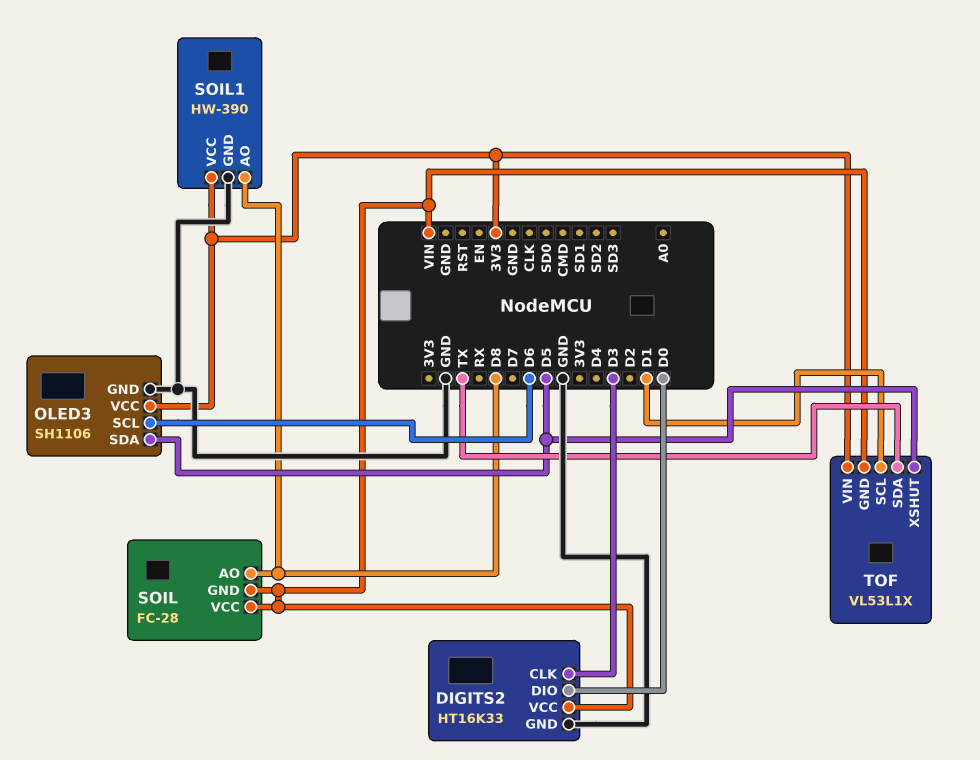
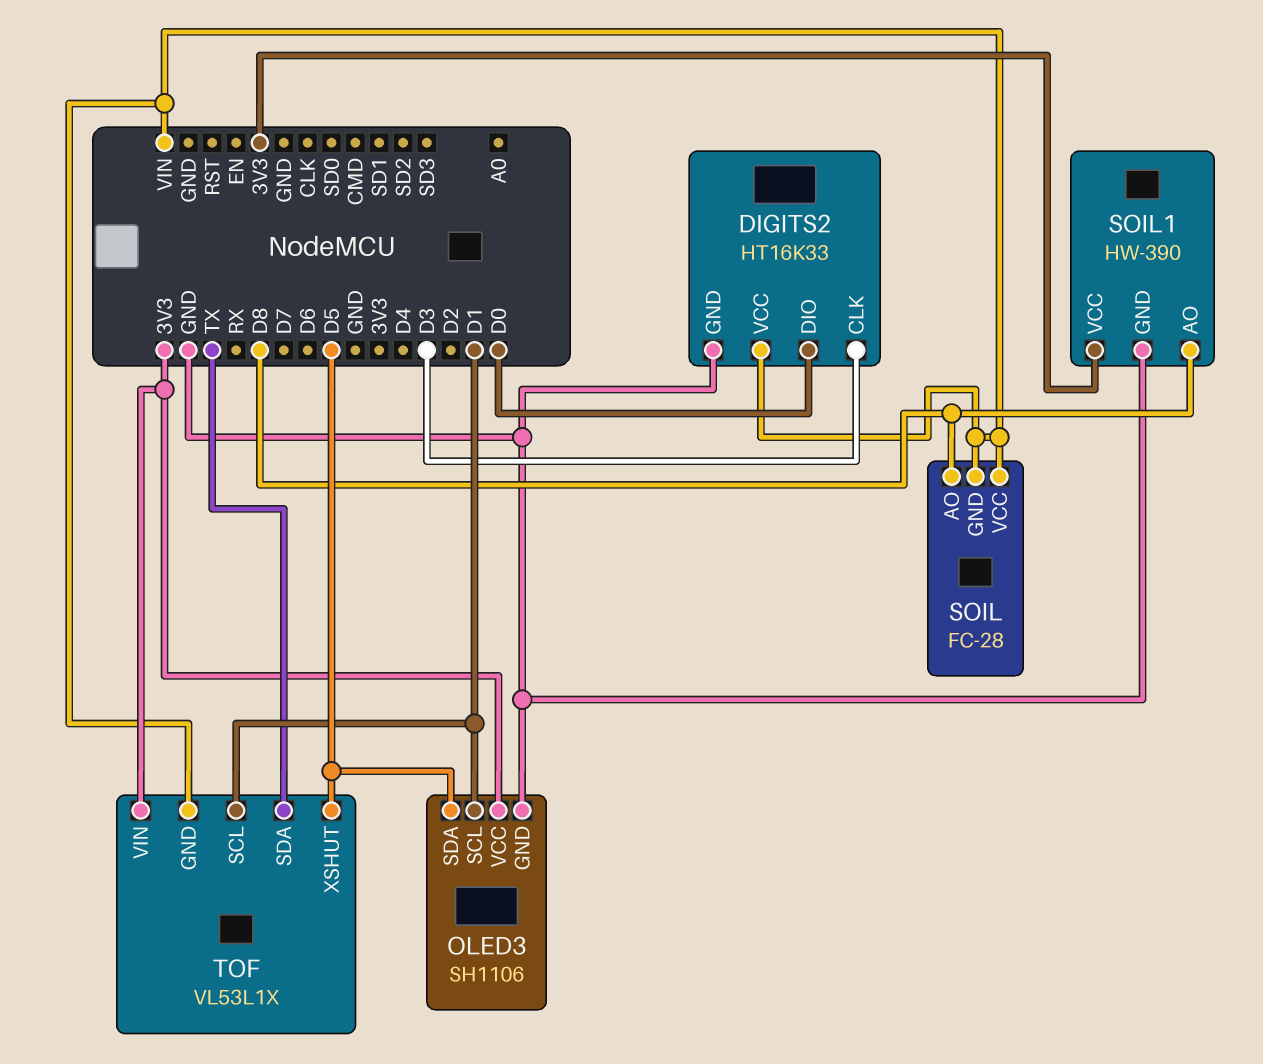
OLED3 pin SCL: D6 -> D1

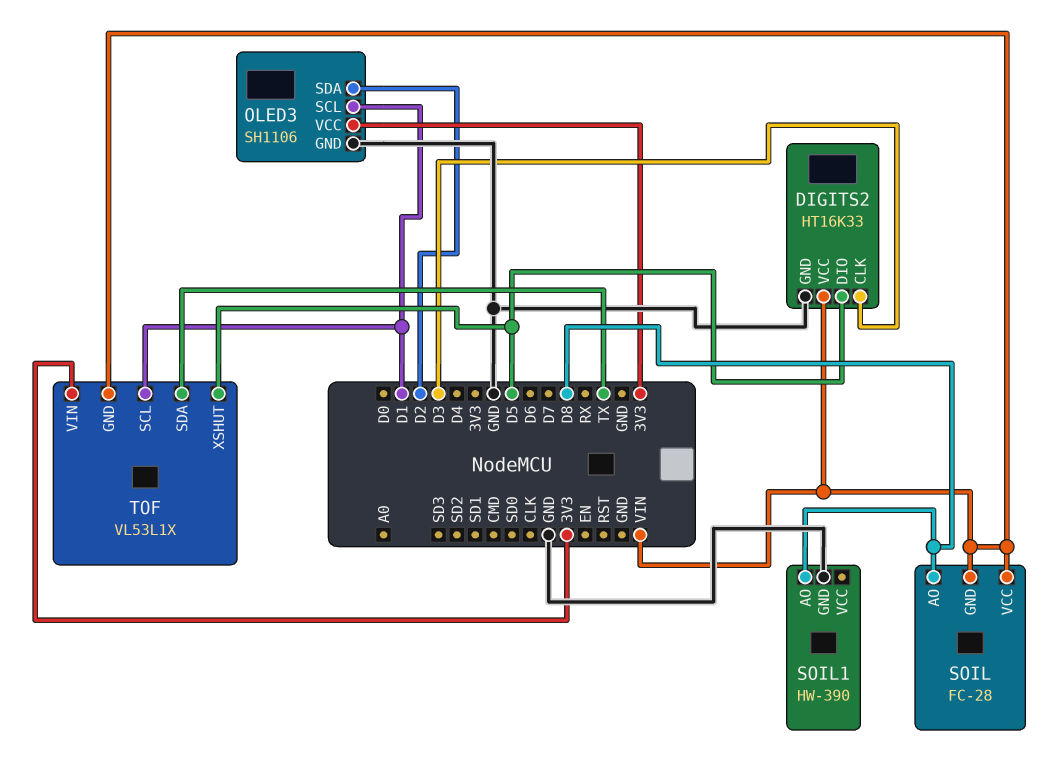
DIGITS2 pin DIO: D0 -> D5
OLED3 pin SDA: D5 -> D2
SOIL1 pin VCC: 3V3 -> none

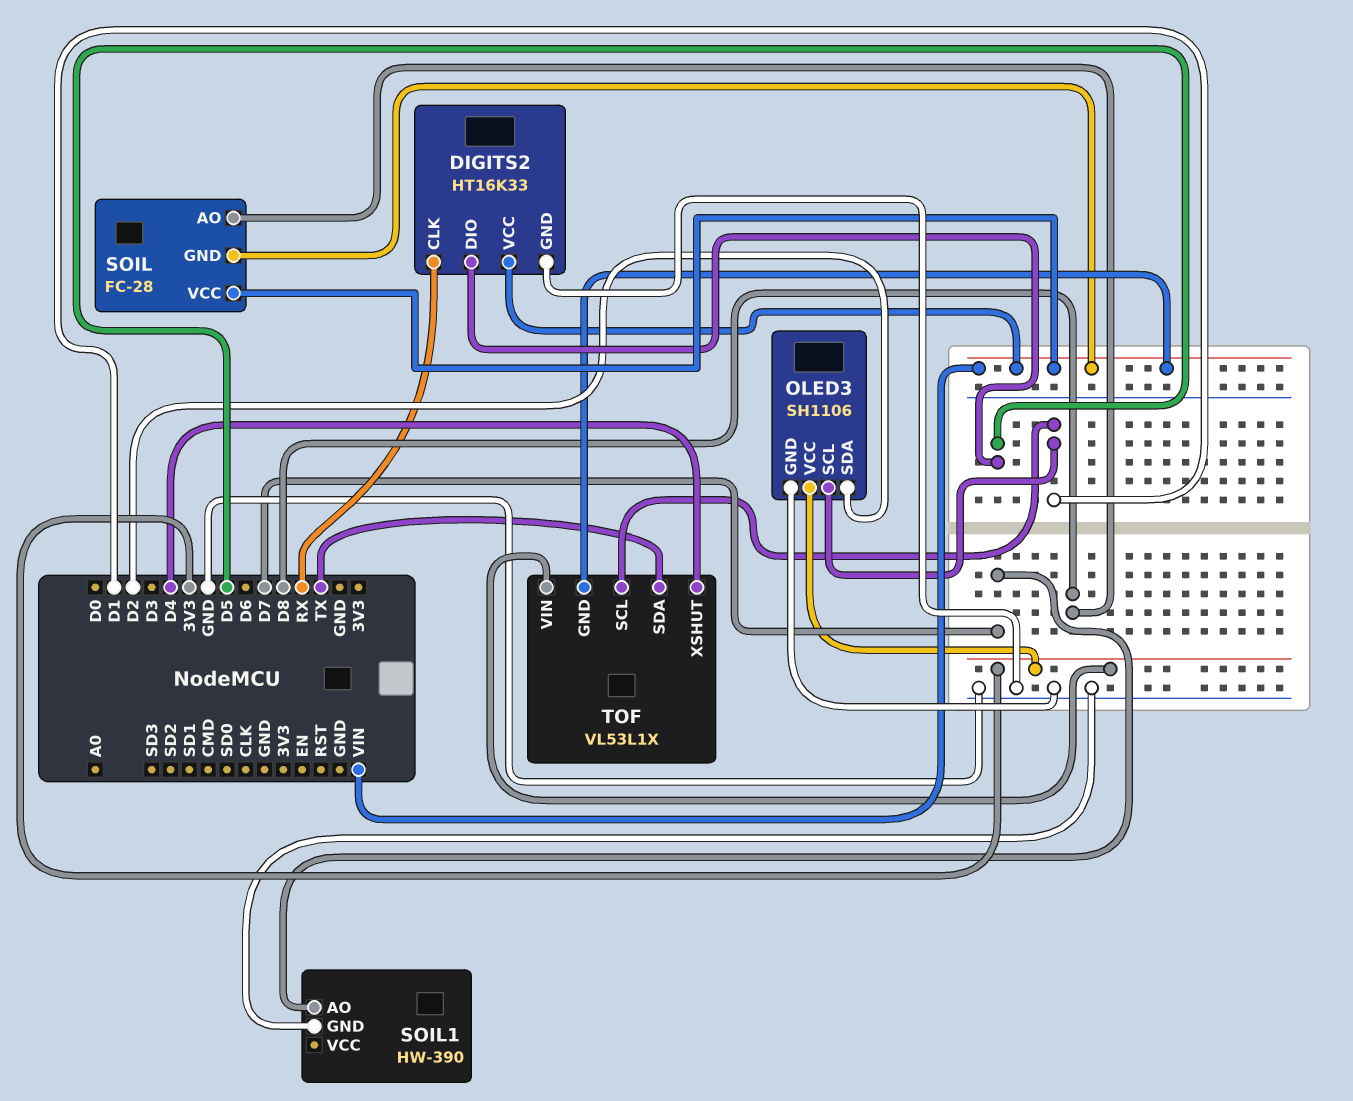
DIGITS2 pin CLK: D3 -> RX
SOIL1 pin AO: D8 -> D7
TOF pin XSHUT: D5 -> D4

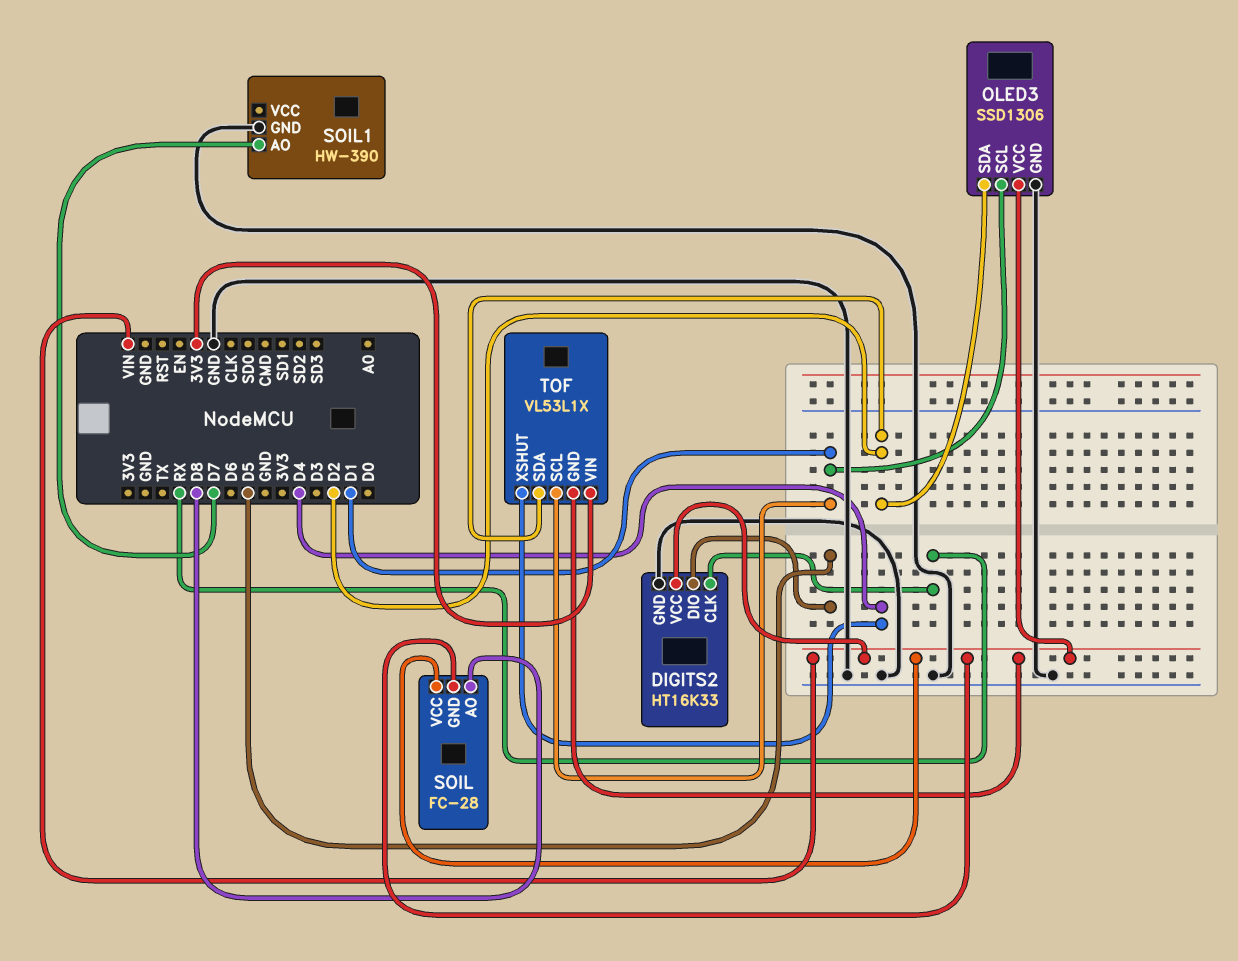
OLED3: SH1106 -> SSD1306
OLED3 pin VCC: 3V3 -> VIN
TOF pin SDA: TX -> D2

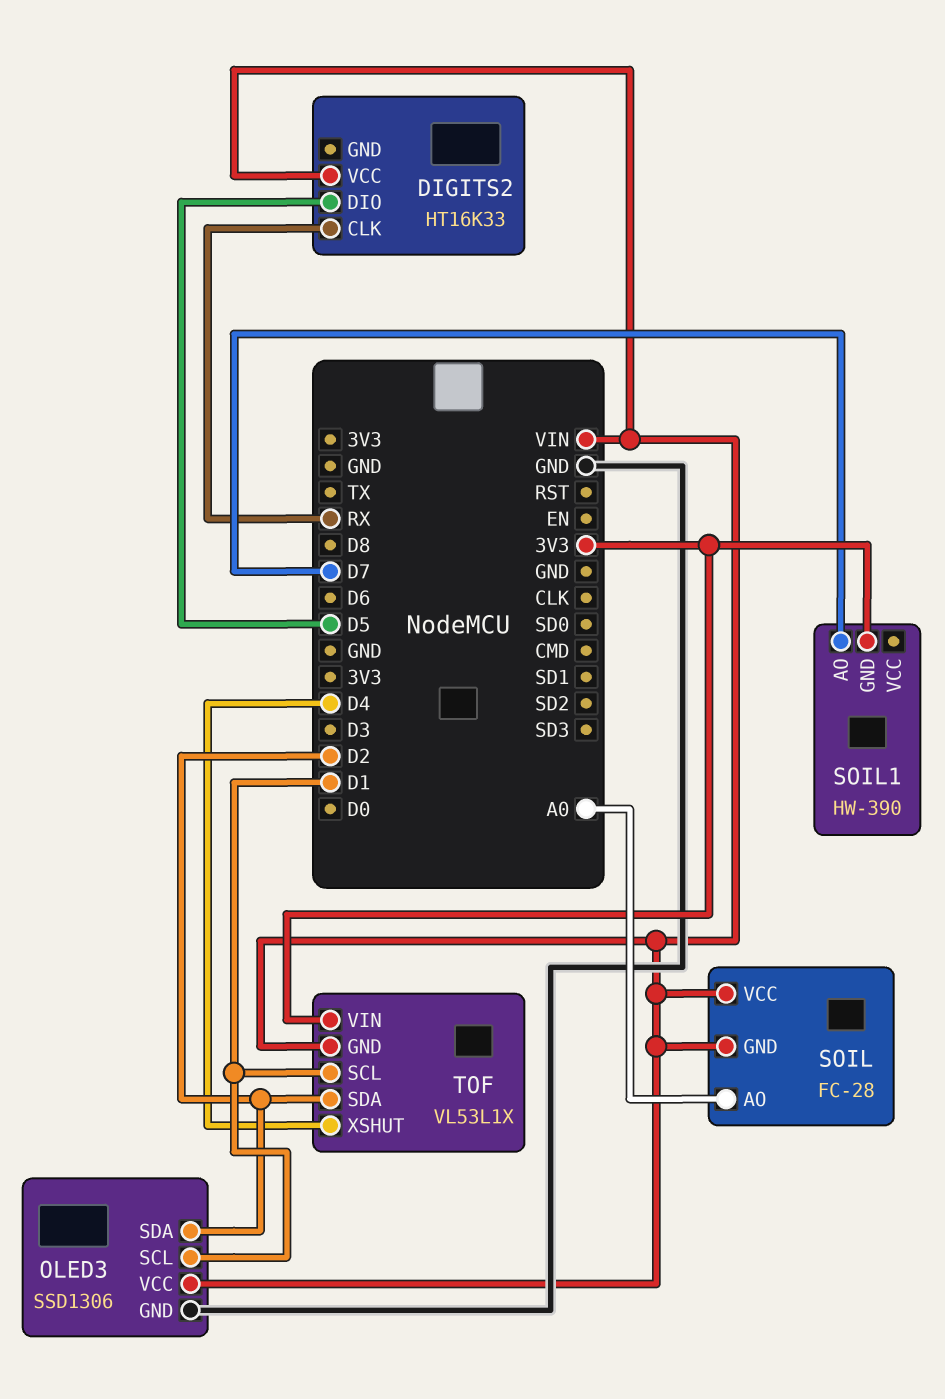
DIGITS2 pin GND: GND -> none
SOIL pin AO: D8 -> A0
SOIL1 pin GND: GND -> 3V3

